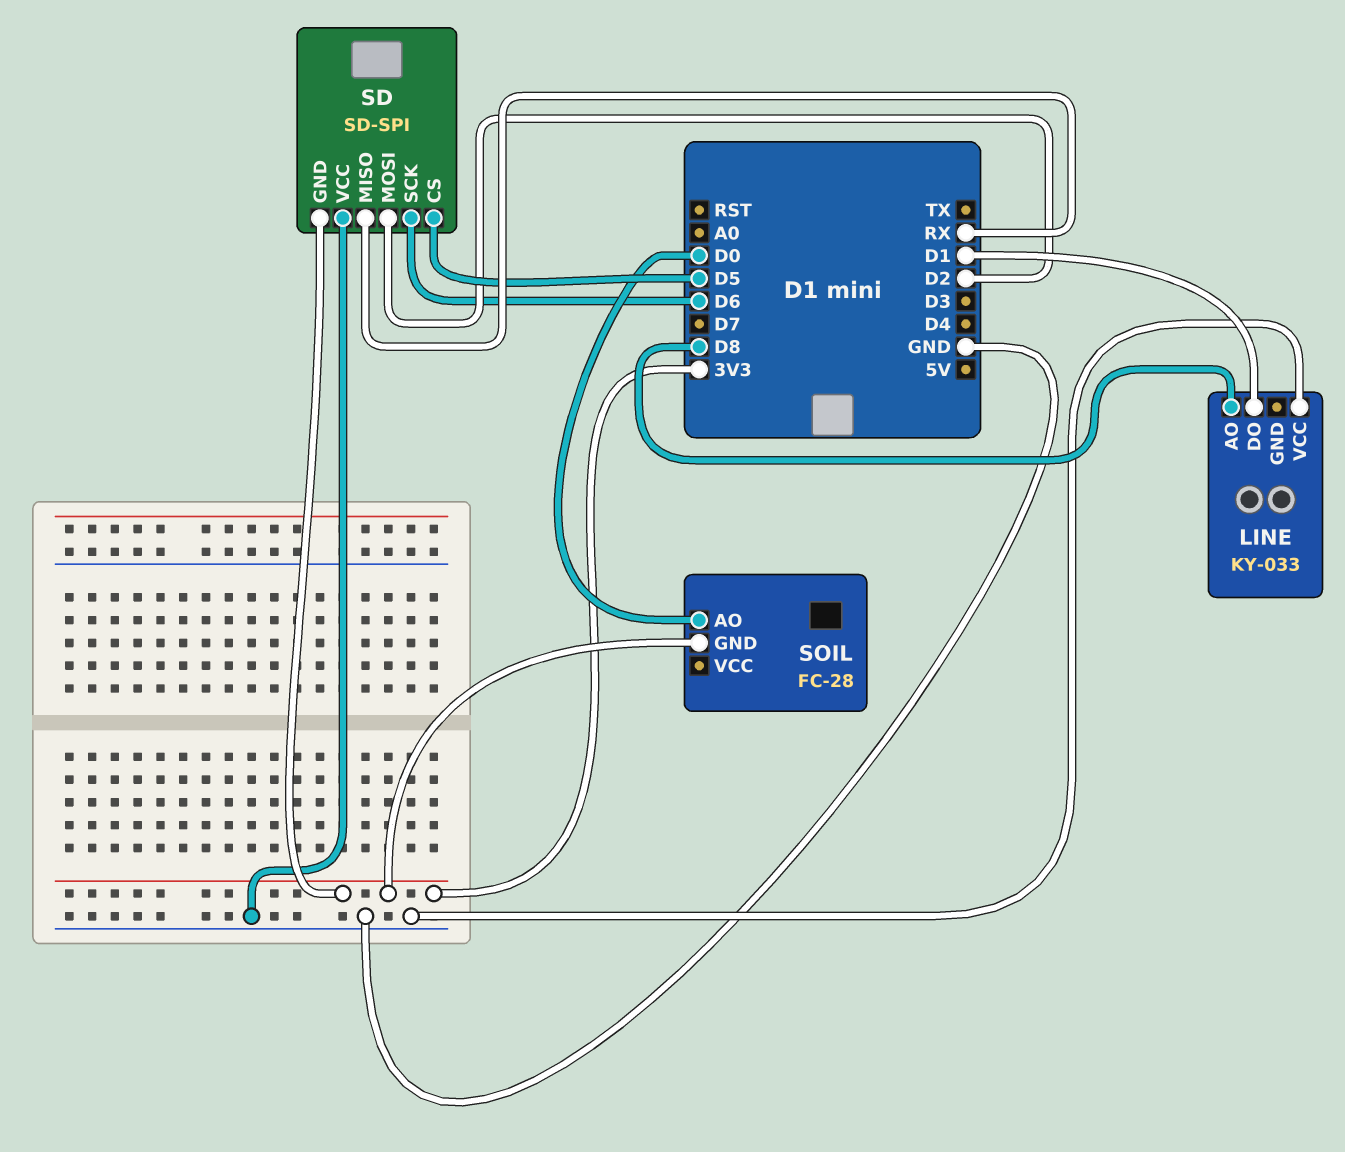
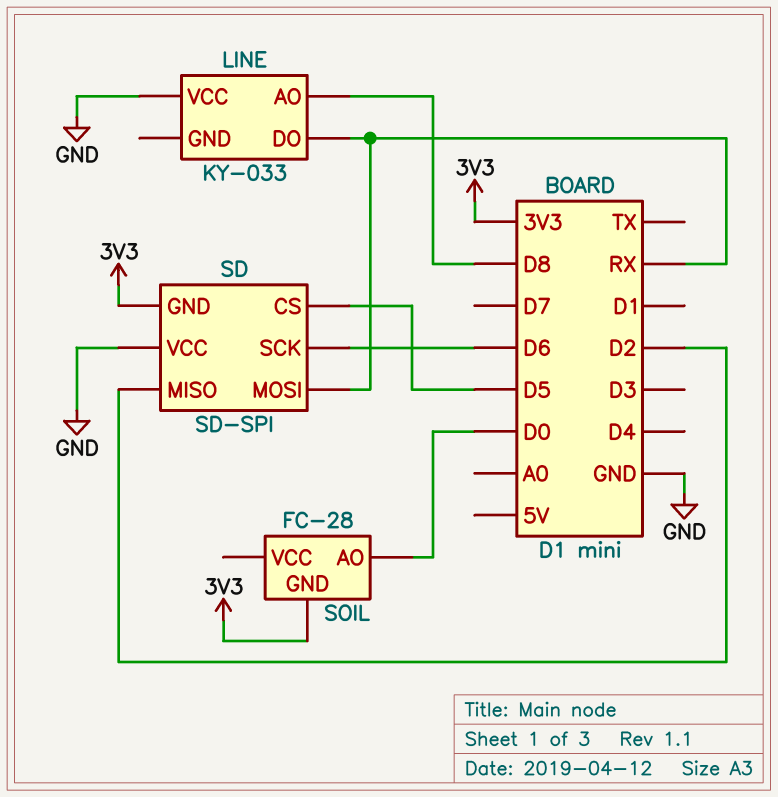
LINE pin DO: D1 -> RX
SD pin MISO: RX -> D2
SD pin MOSI: D2 -> RX

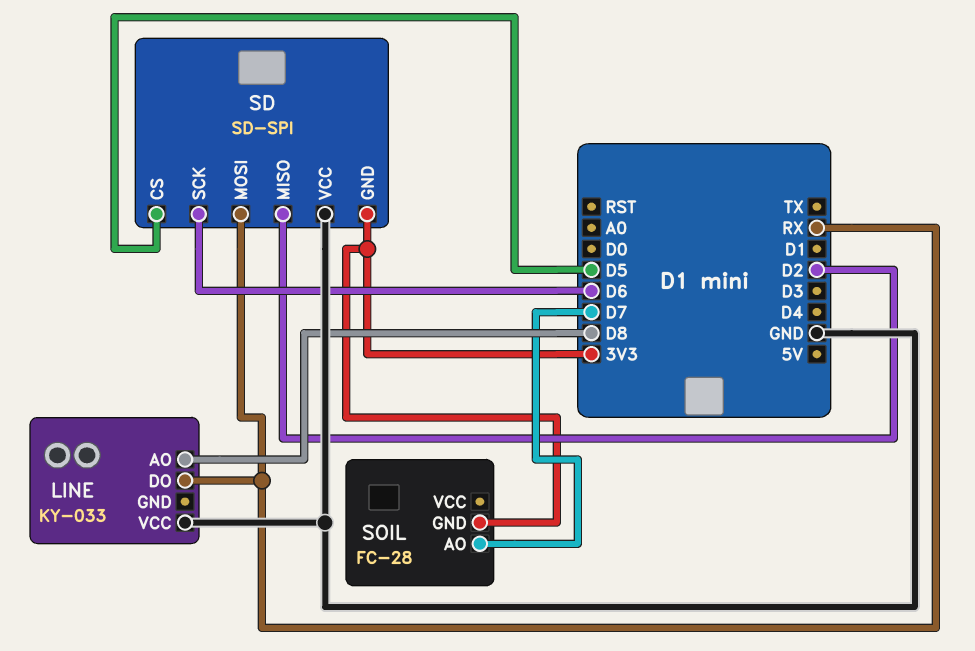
SOIL pin AO: D0 -> D7

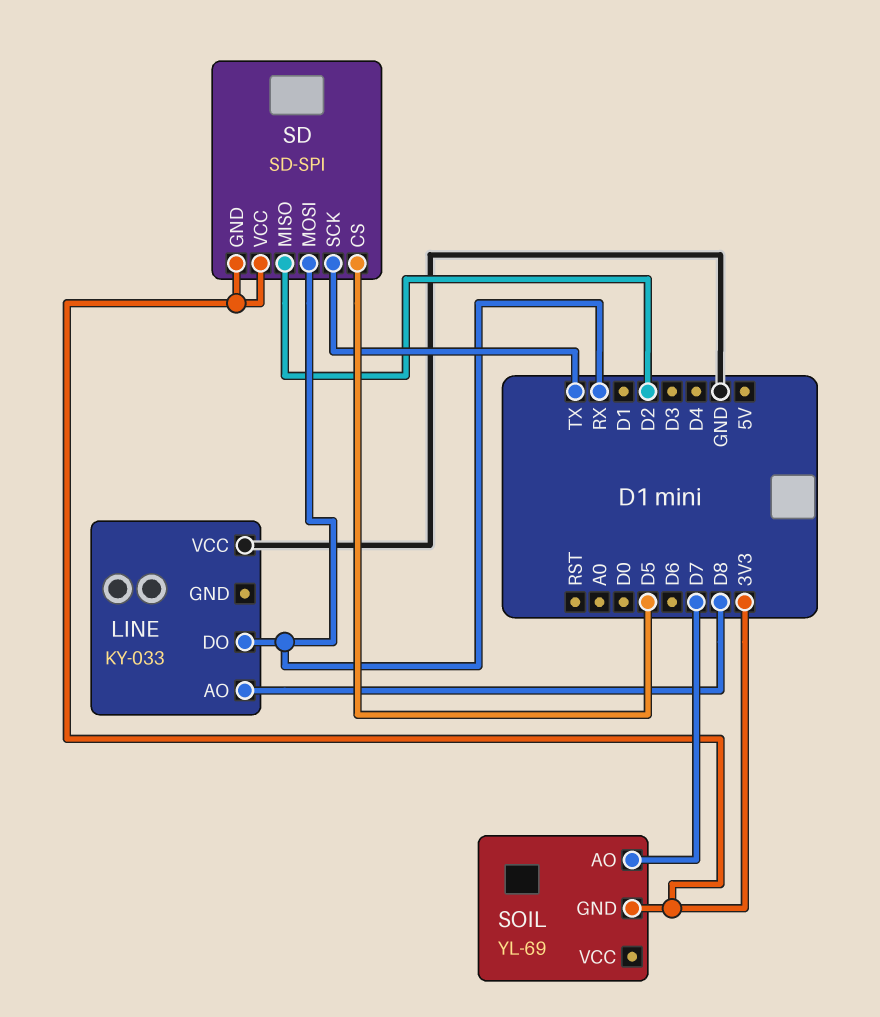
SD pin SCK: D6 -> TX
SD pin VCC: GND -> 3V3
SOIL: FC-28 -> YL-69

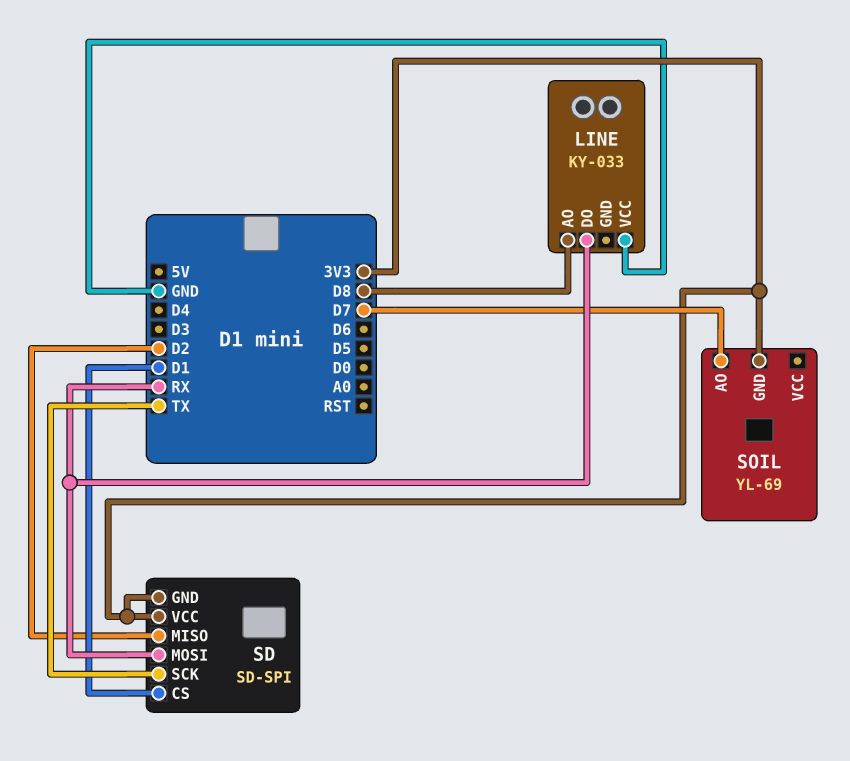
SD pin CS: D5 -> D1

